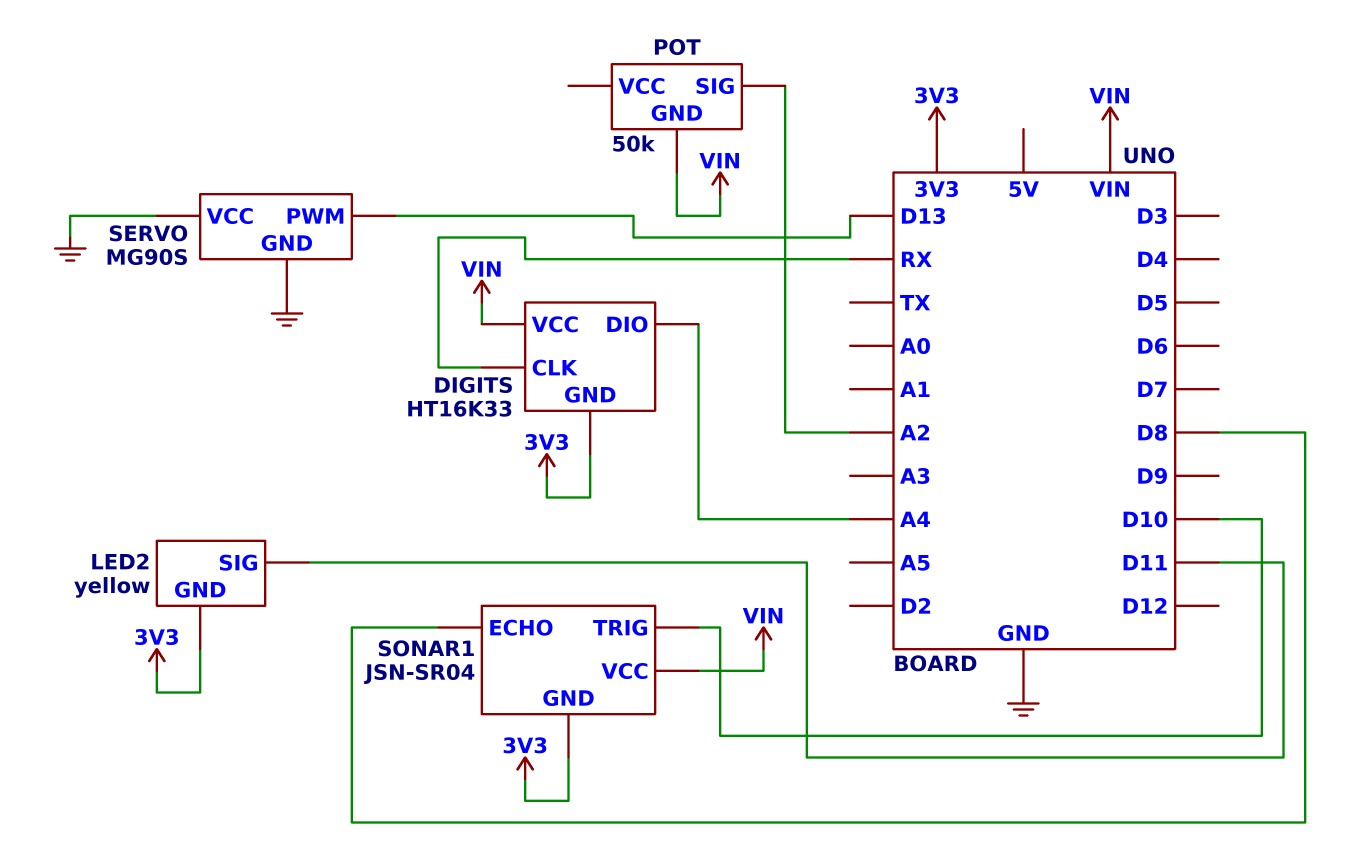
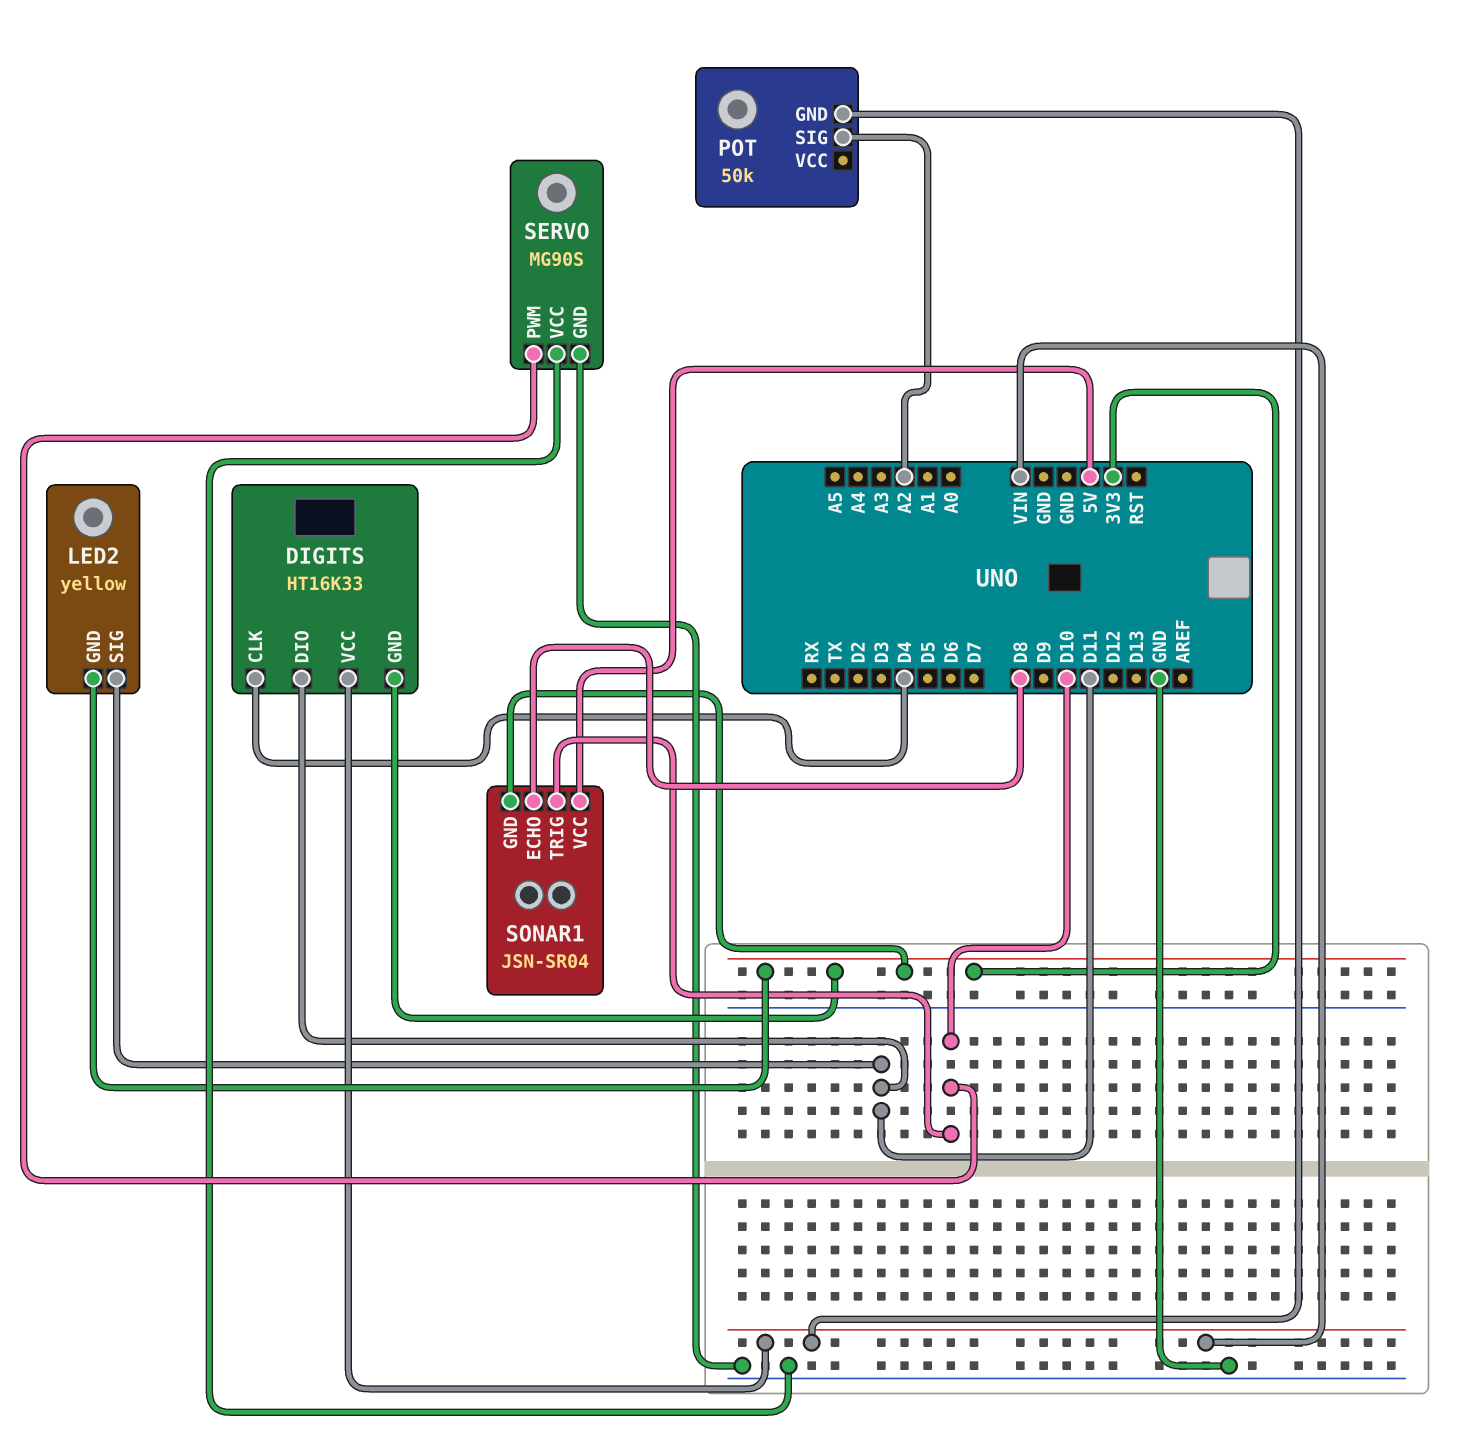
DIGITS pin CLK: RX -> D4
DIGITS pin DIO: A4 -> D11
SERVO pin PWM: D13 -> D10
SONAR1 pin VCC: VIN -> 5V

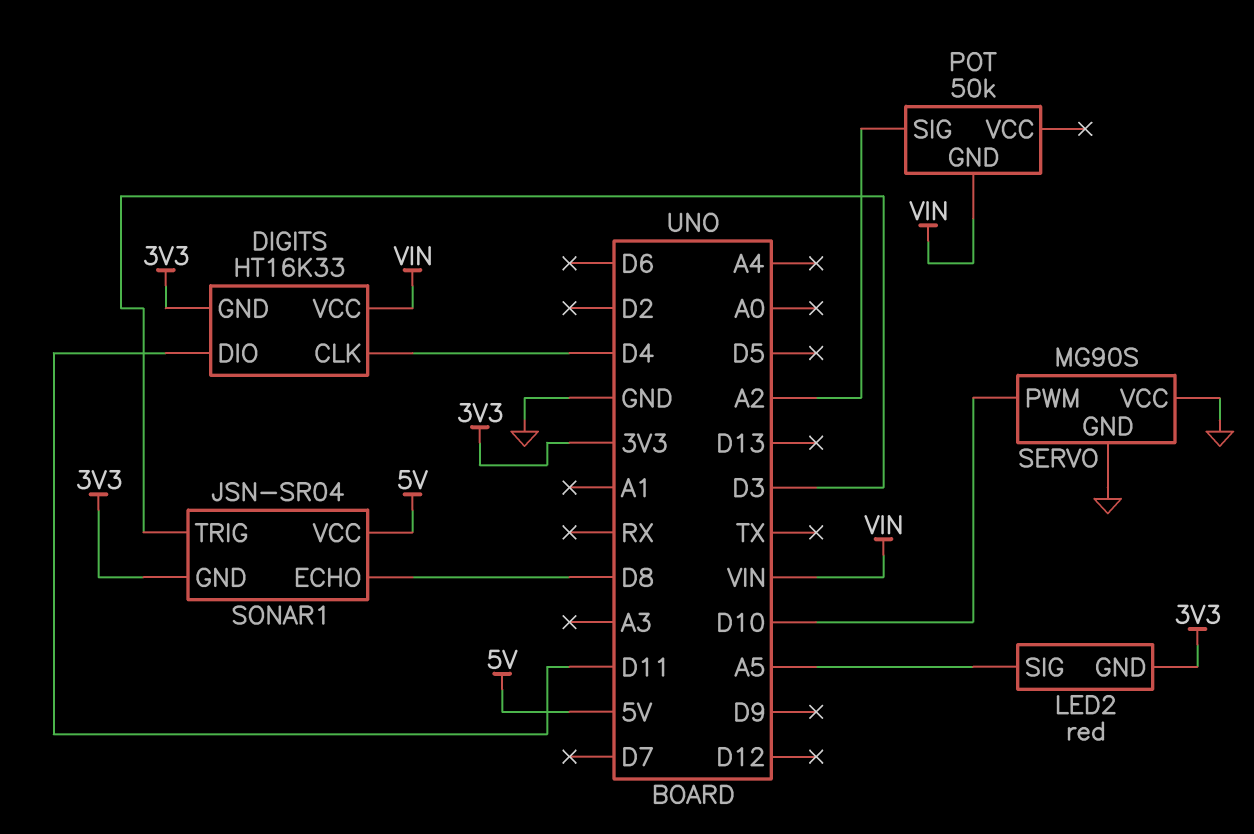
LED2: yellow -> red
LED2 pin SIG: D11 -> A5
SONAR1 pin TRIG: D10 -> D3

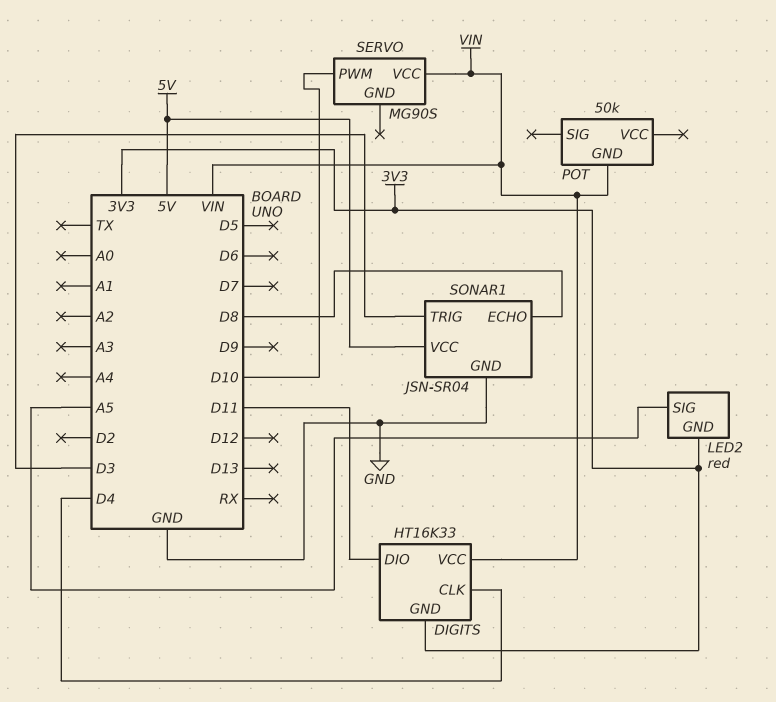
POT pin SIG: A2 -> none
SERVO pin GND: GND -> none
SERVO pin VCC: GND -> VIN
SONAR1 pin GND: 3V3 -> GND

